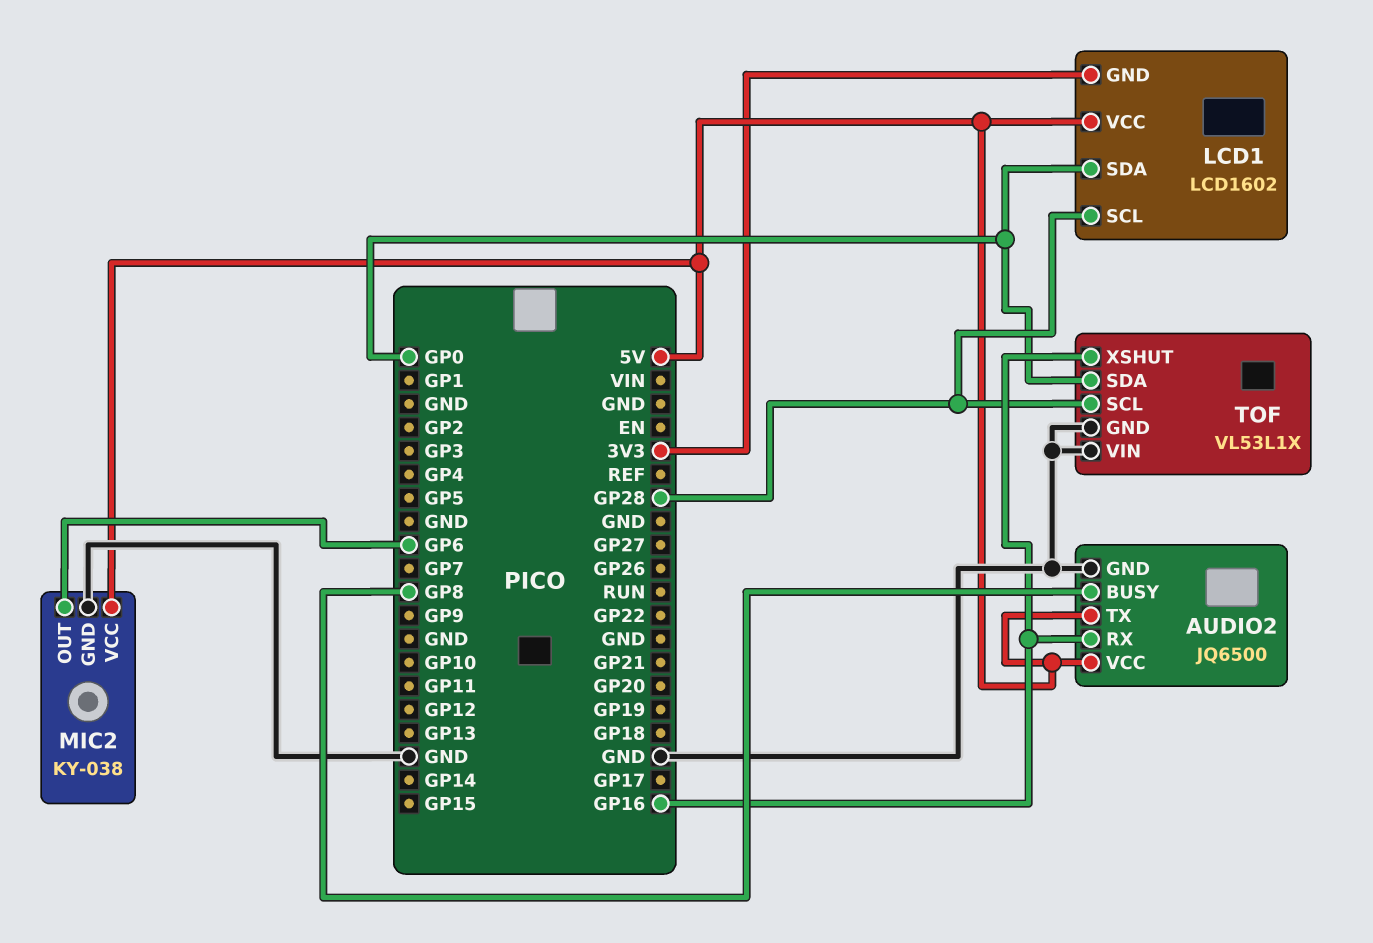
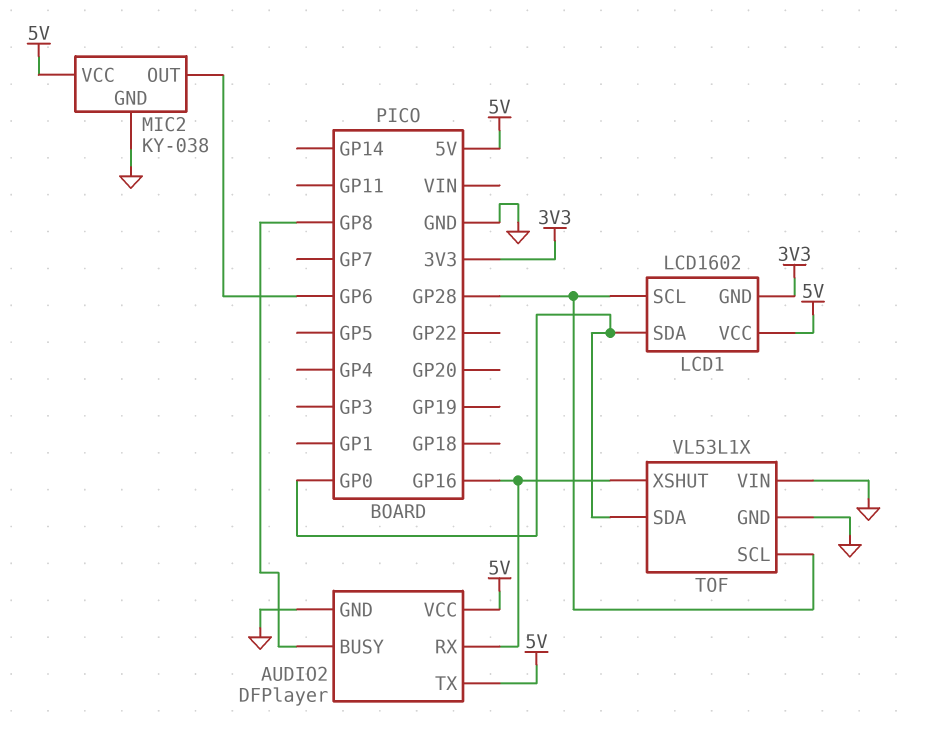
AUDIO2: JQ6500 -> DFPlayer

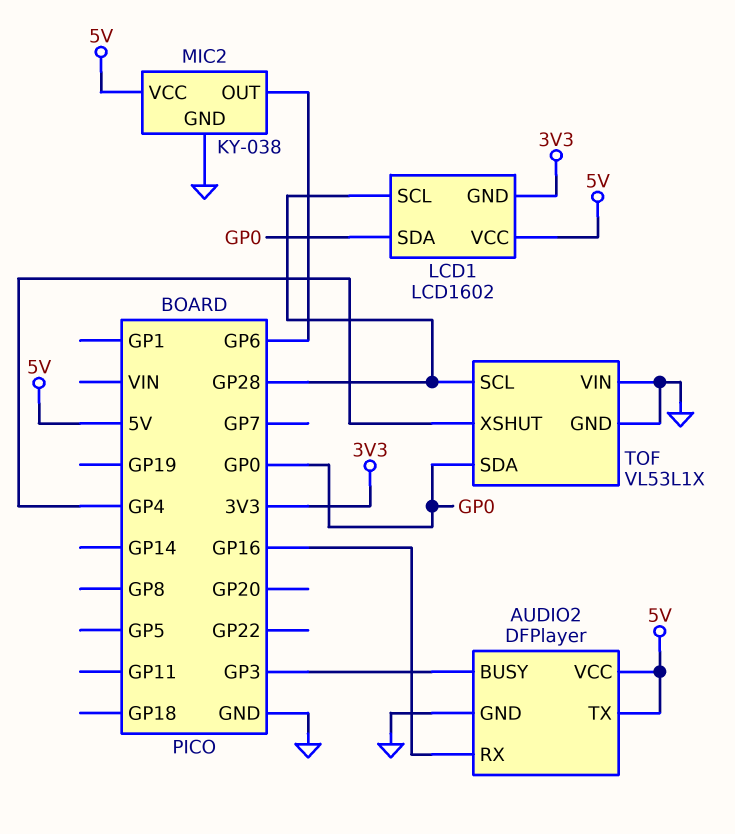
AUDIO2 pin BUSY: GP8 -> GP3
TOF pin XSHUT: GP16 -> GP4

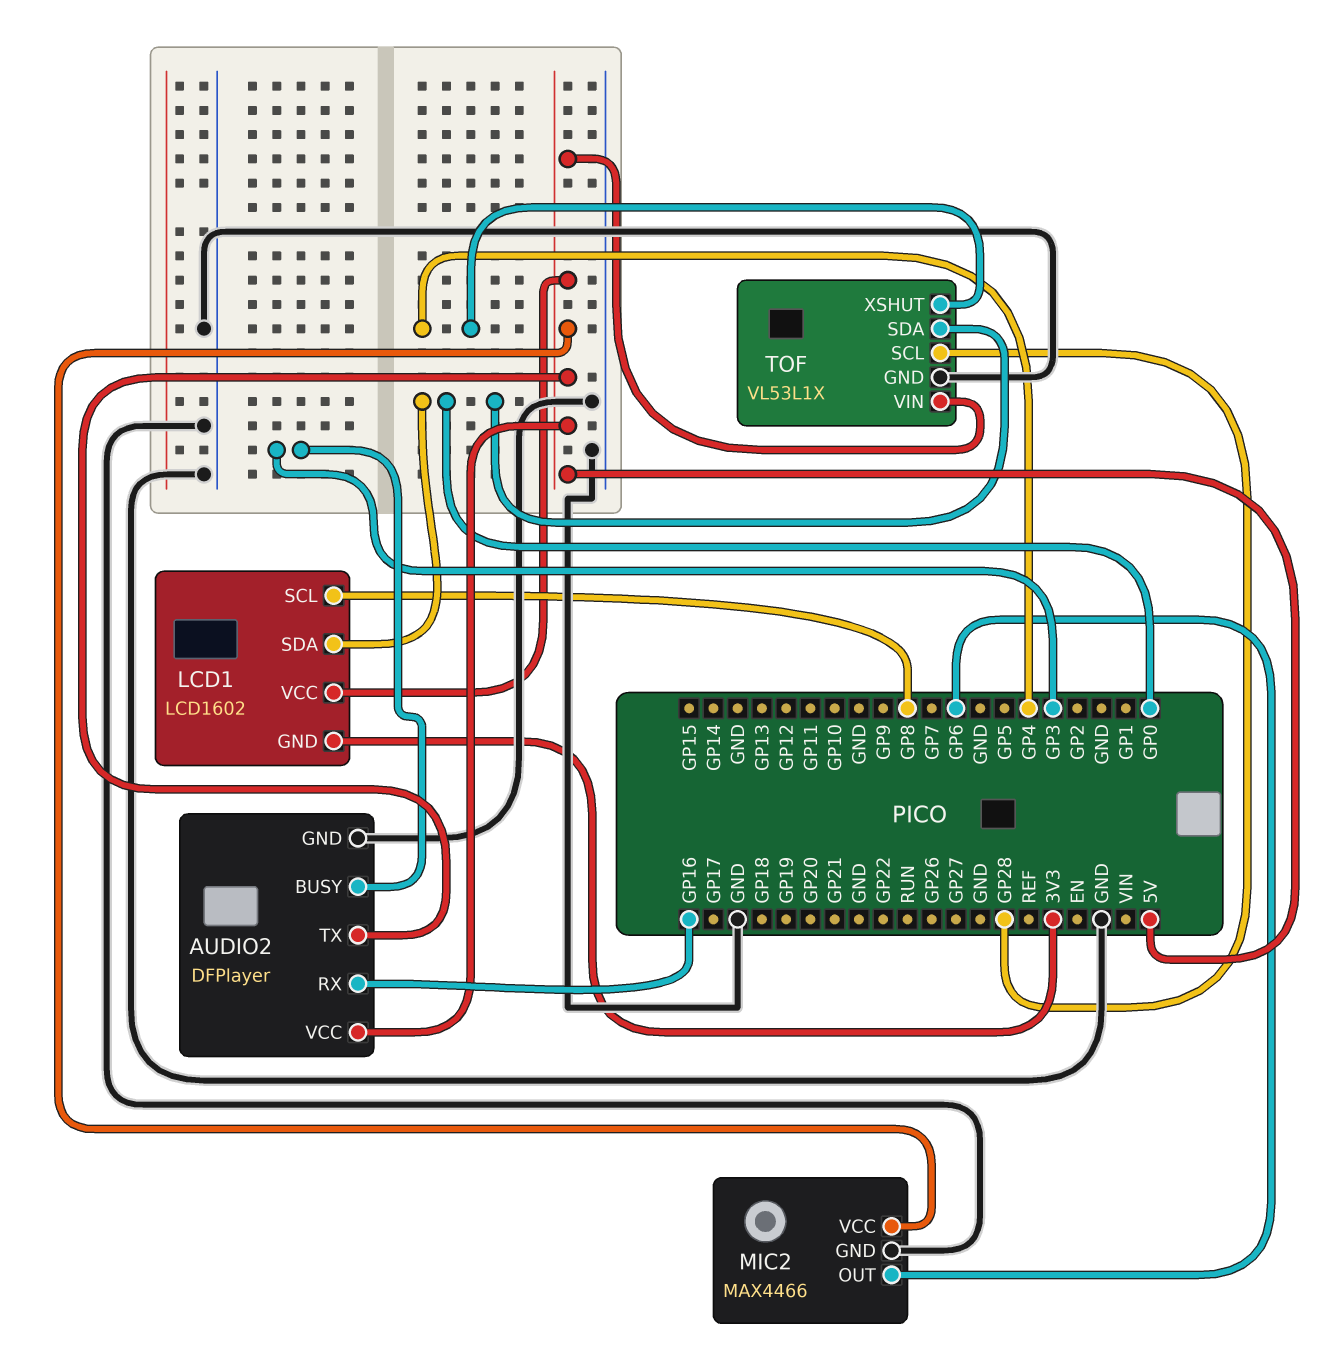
LCD1 pin SCL: GP28 -> GP8
MIC2: KY-038 -> MAX4466
TOF pin VIN: GND -> 5V

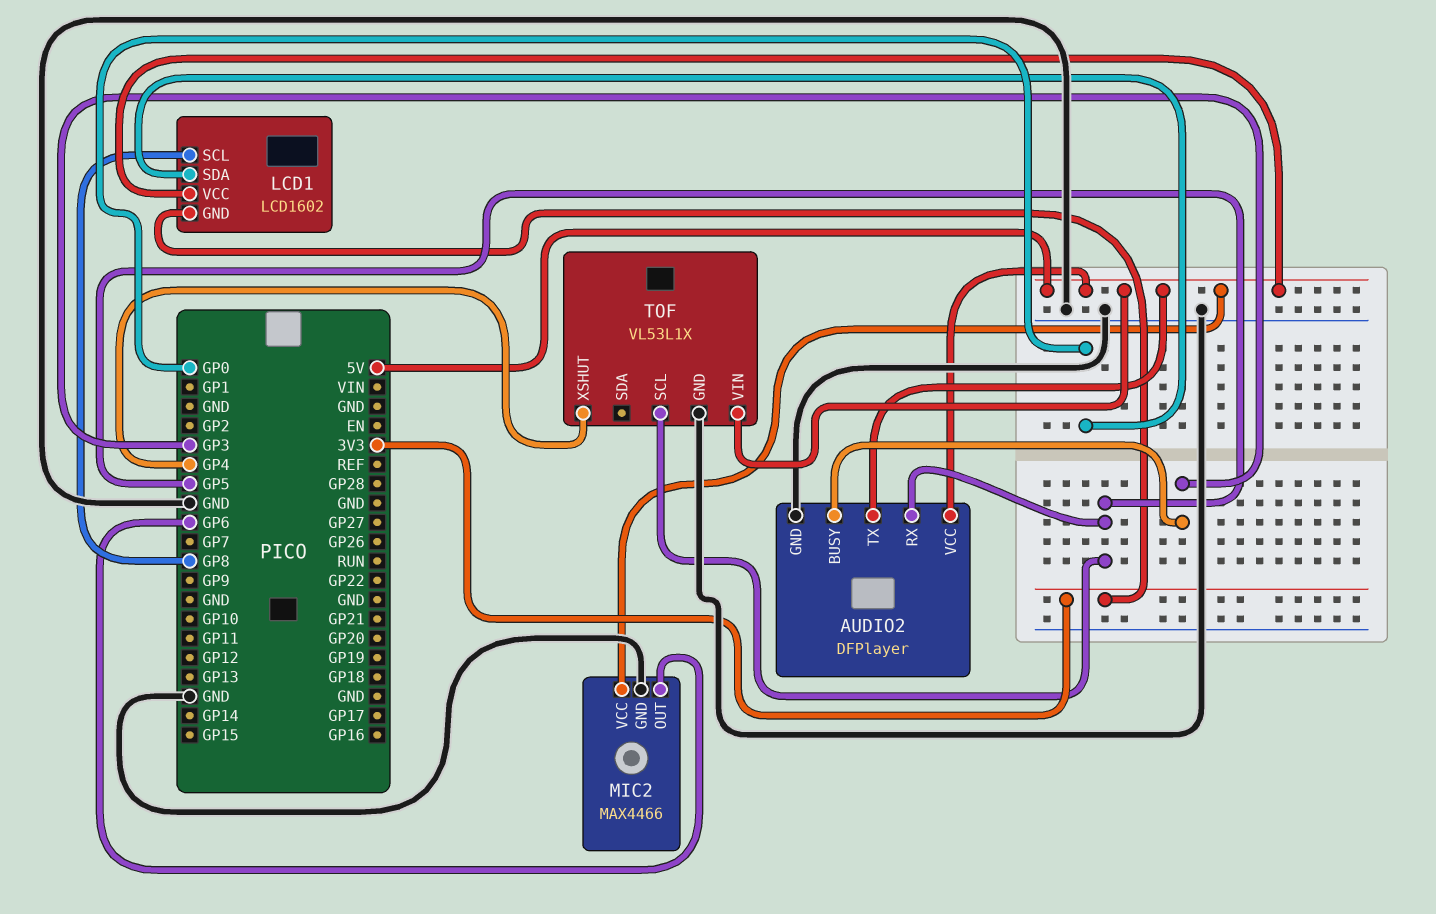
AUDIO2 pin RX: GP16 -> GP5
TOF pin SCL: GP28 -> GP5
TOF pin SDA: GP0 -> none

